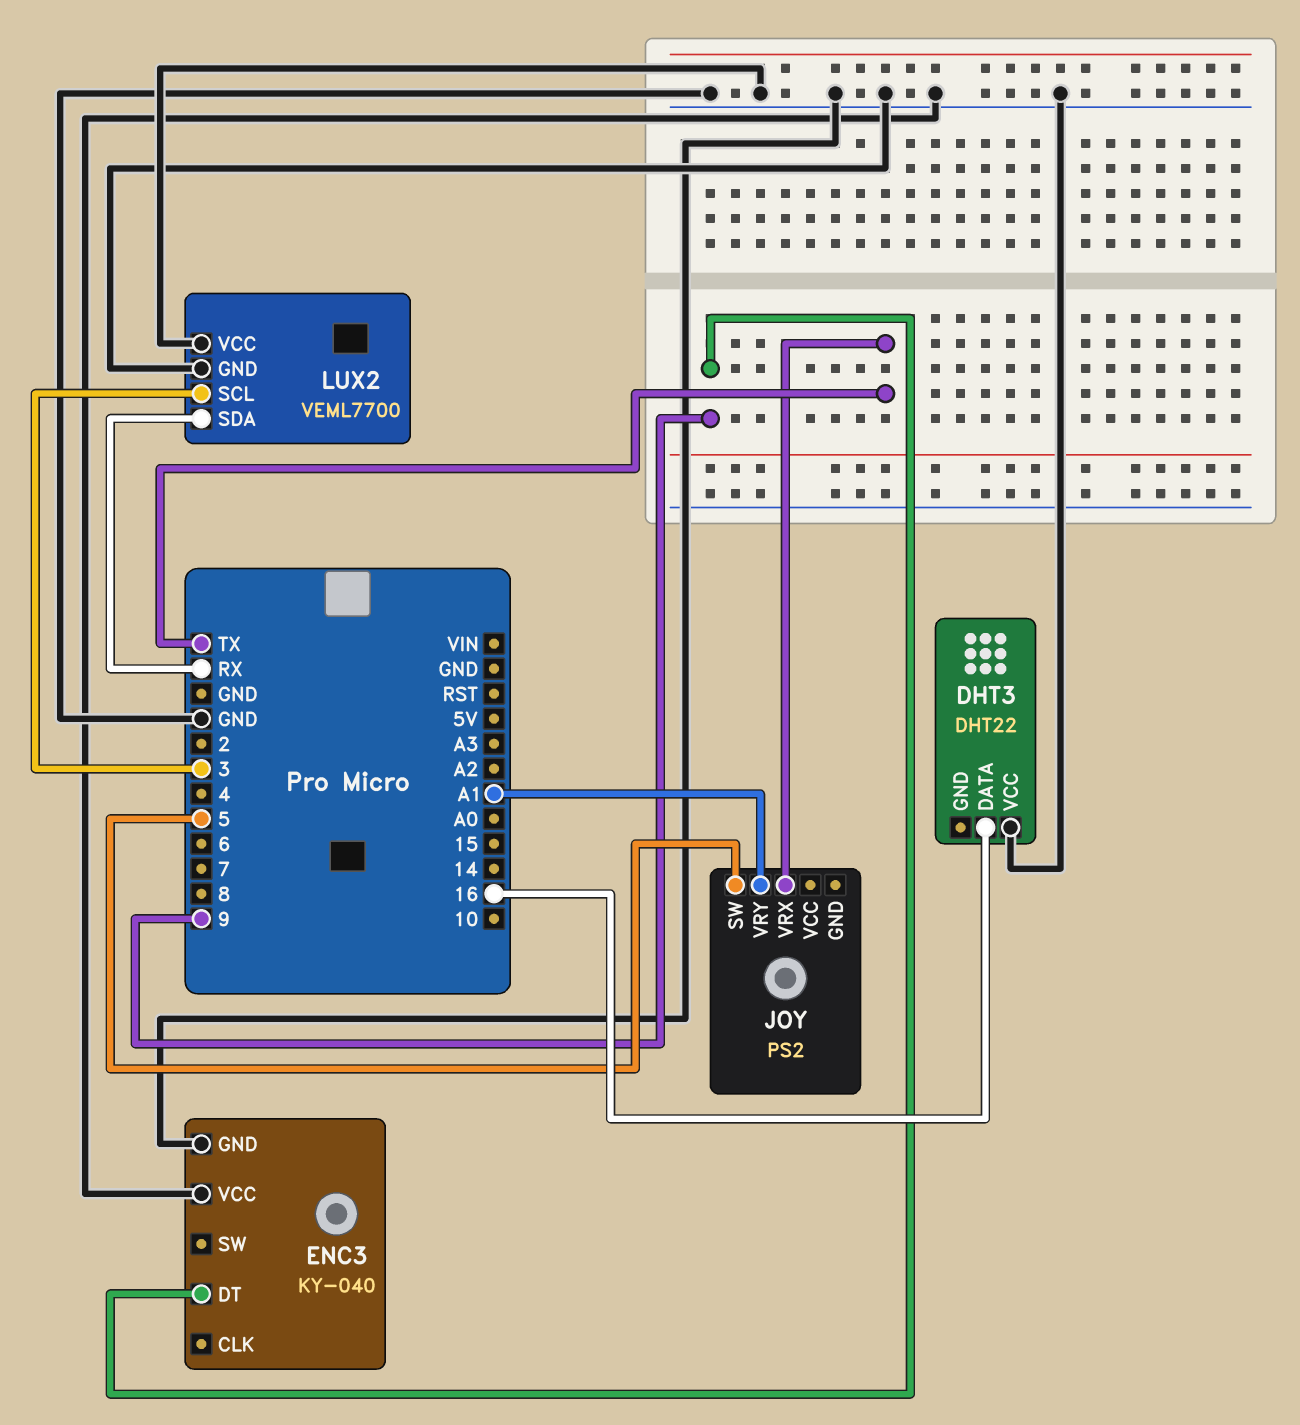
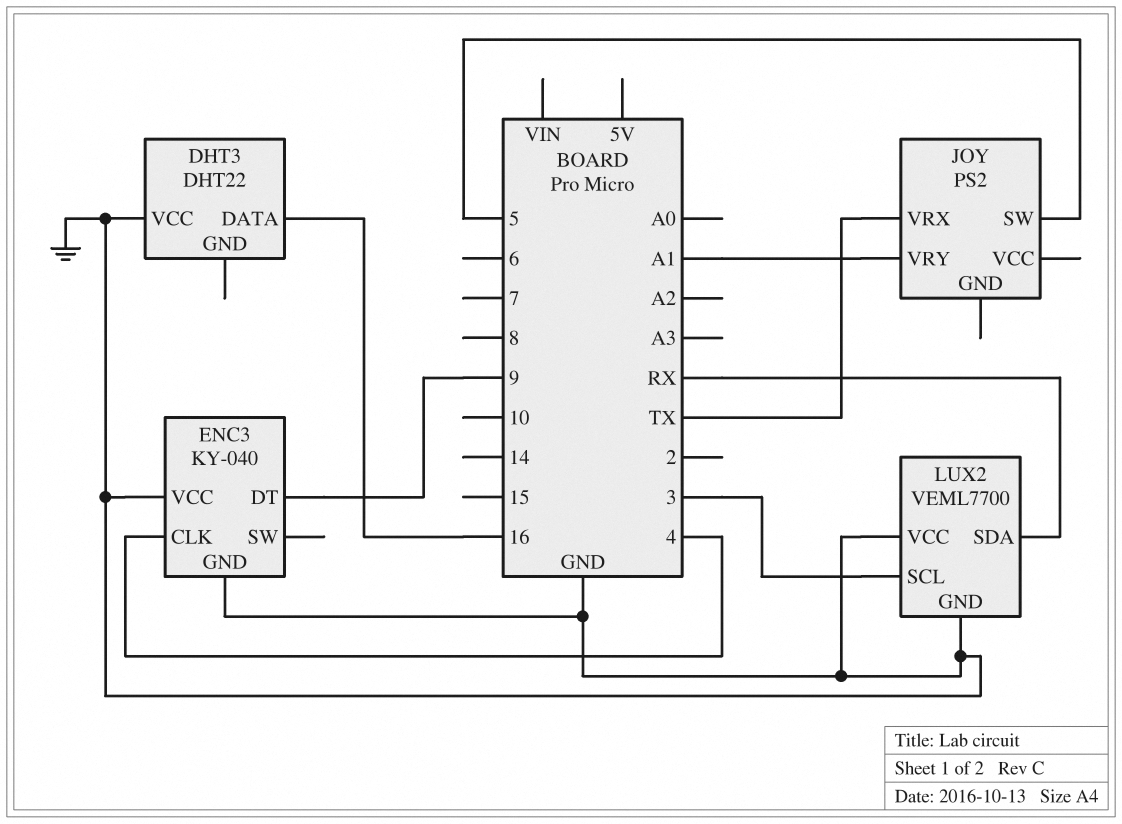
ENC3 pin CLK: none -> 4

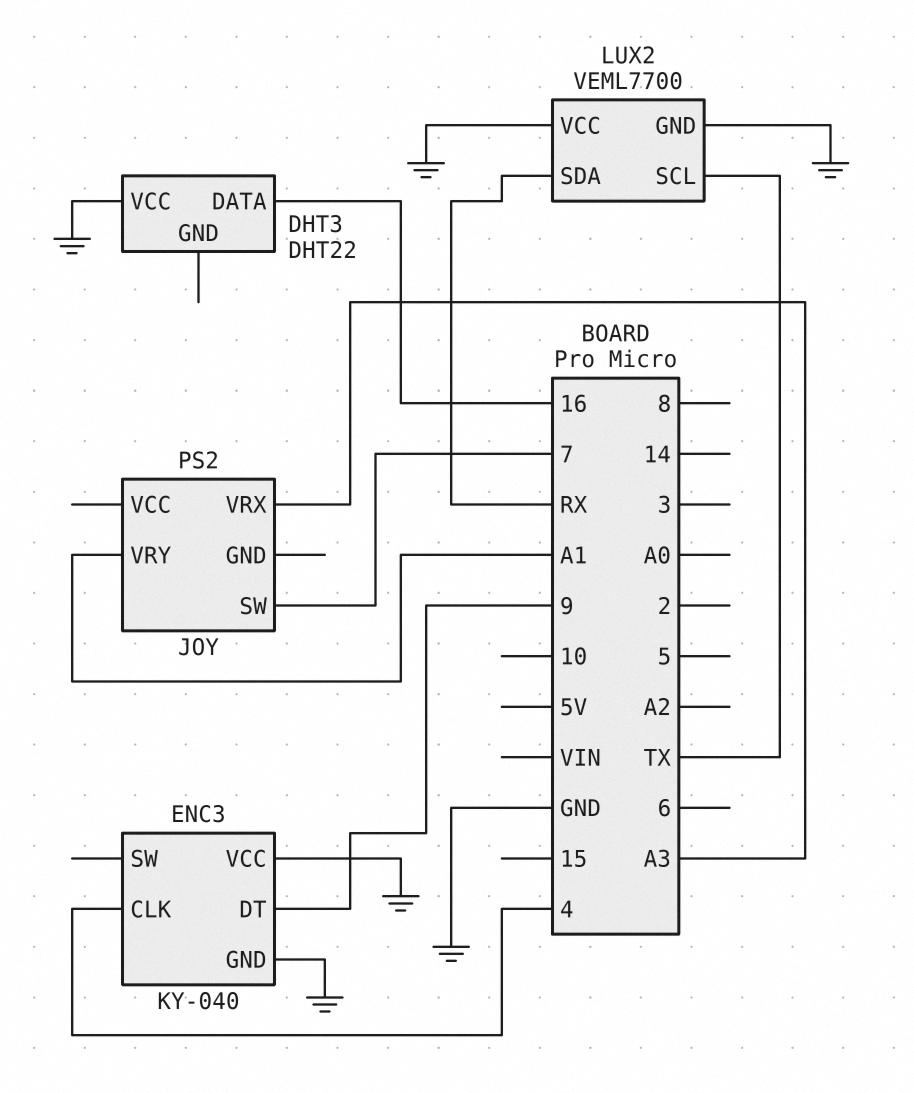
JOY pin SW: 5 -> 7
JOY pin VRX: TX -> A3
LUX2 pin SCL: 3 -> TX

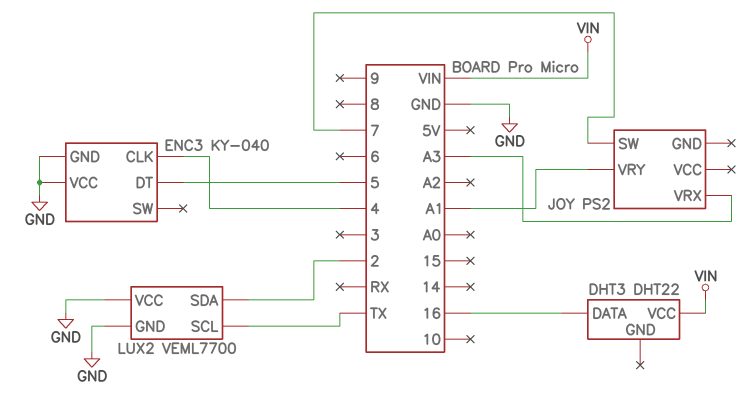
DHT3 pin VCC: GND -> VIN
ENC3 pin DT: 9 -> 5
LUX2 pin SDA: RX -> 2

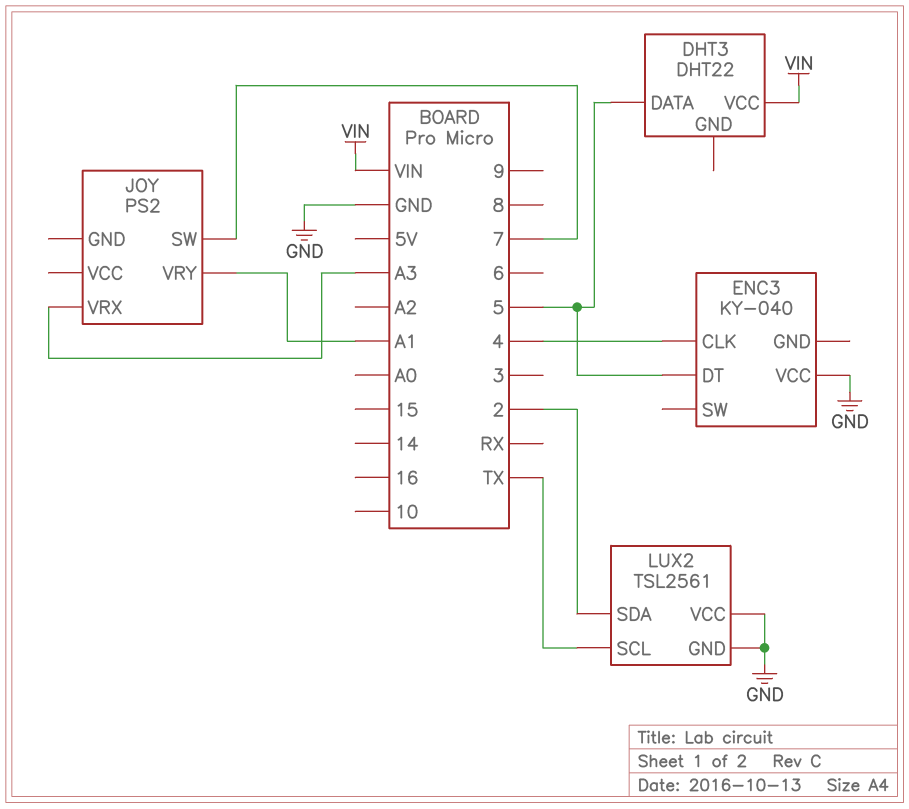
DHT3 pin DATA: 16 -> 5
ENC3 pin GND: GND -> none
LUX2: VEML7700 -> TSL2561

